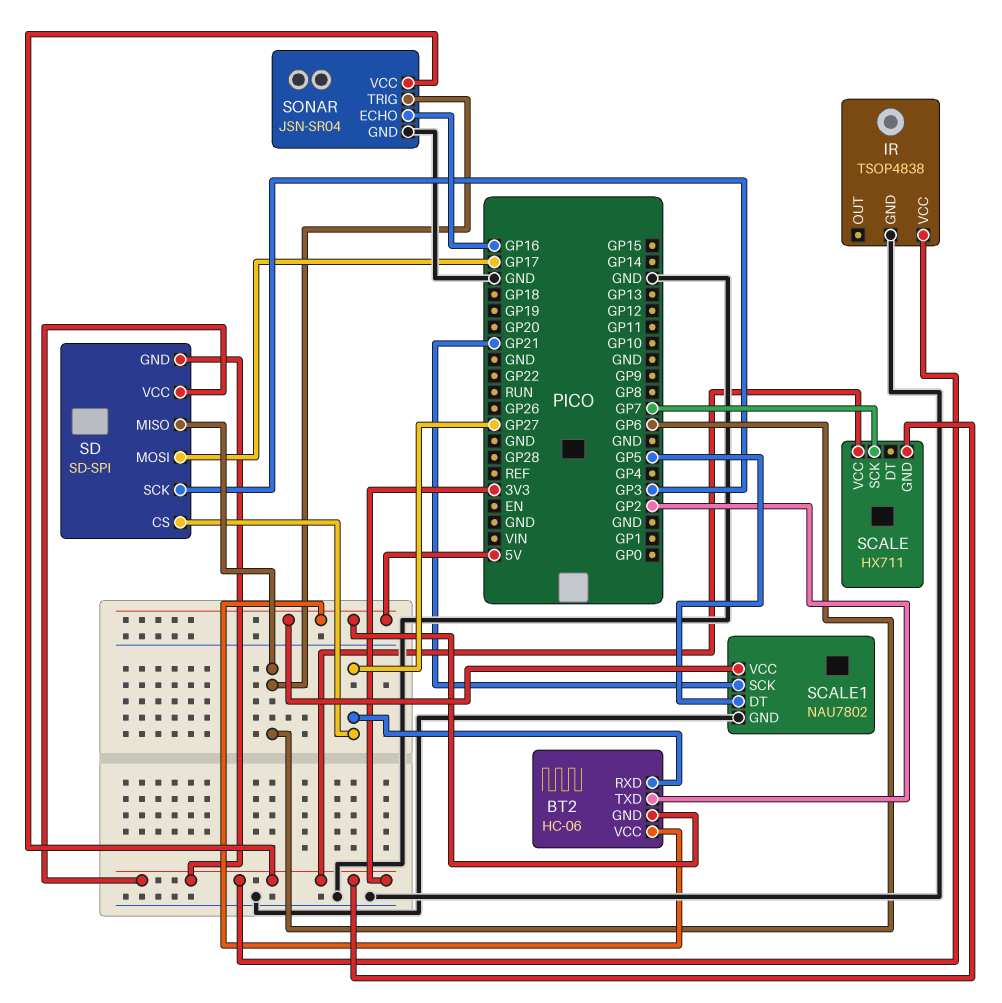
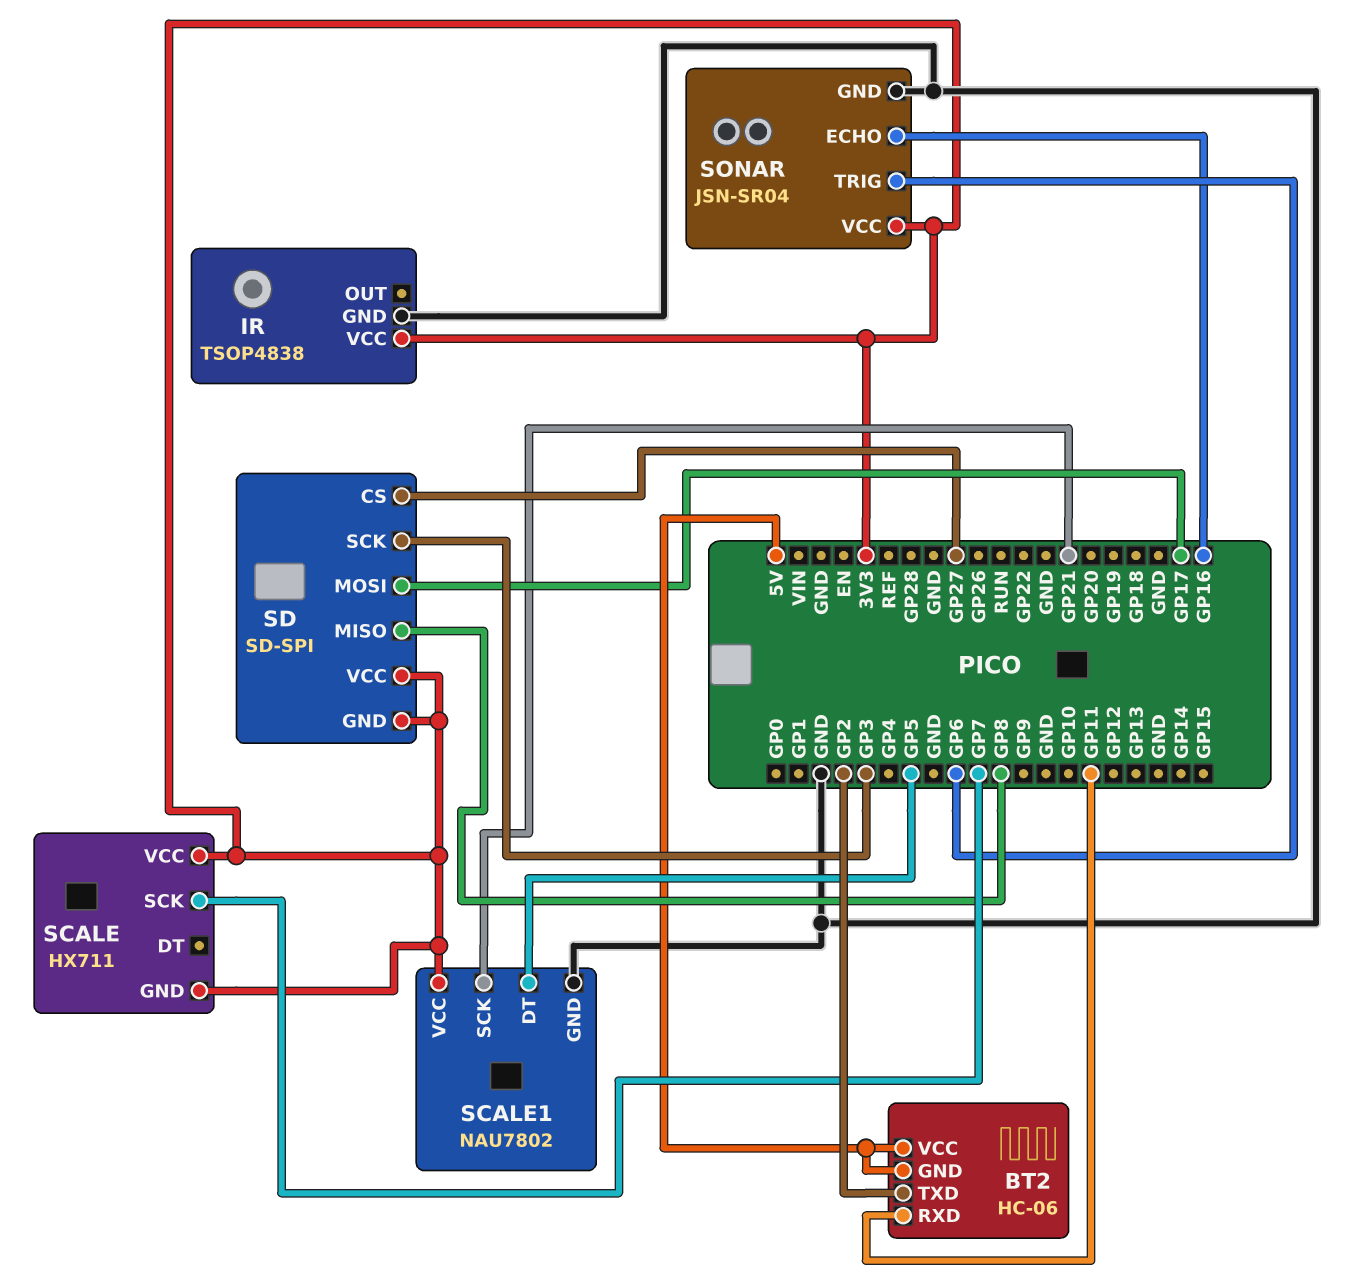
BT2 pin RXD: GP27 -> GP11
SCALE1 pin VCC: 5V -> 3V3
SD pin MISO: GP6 -> GP8

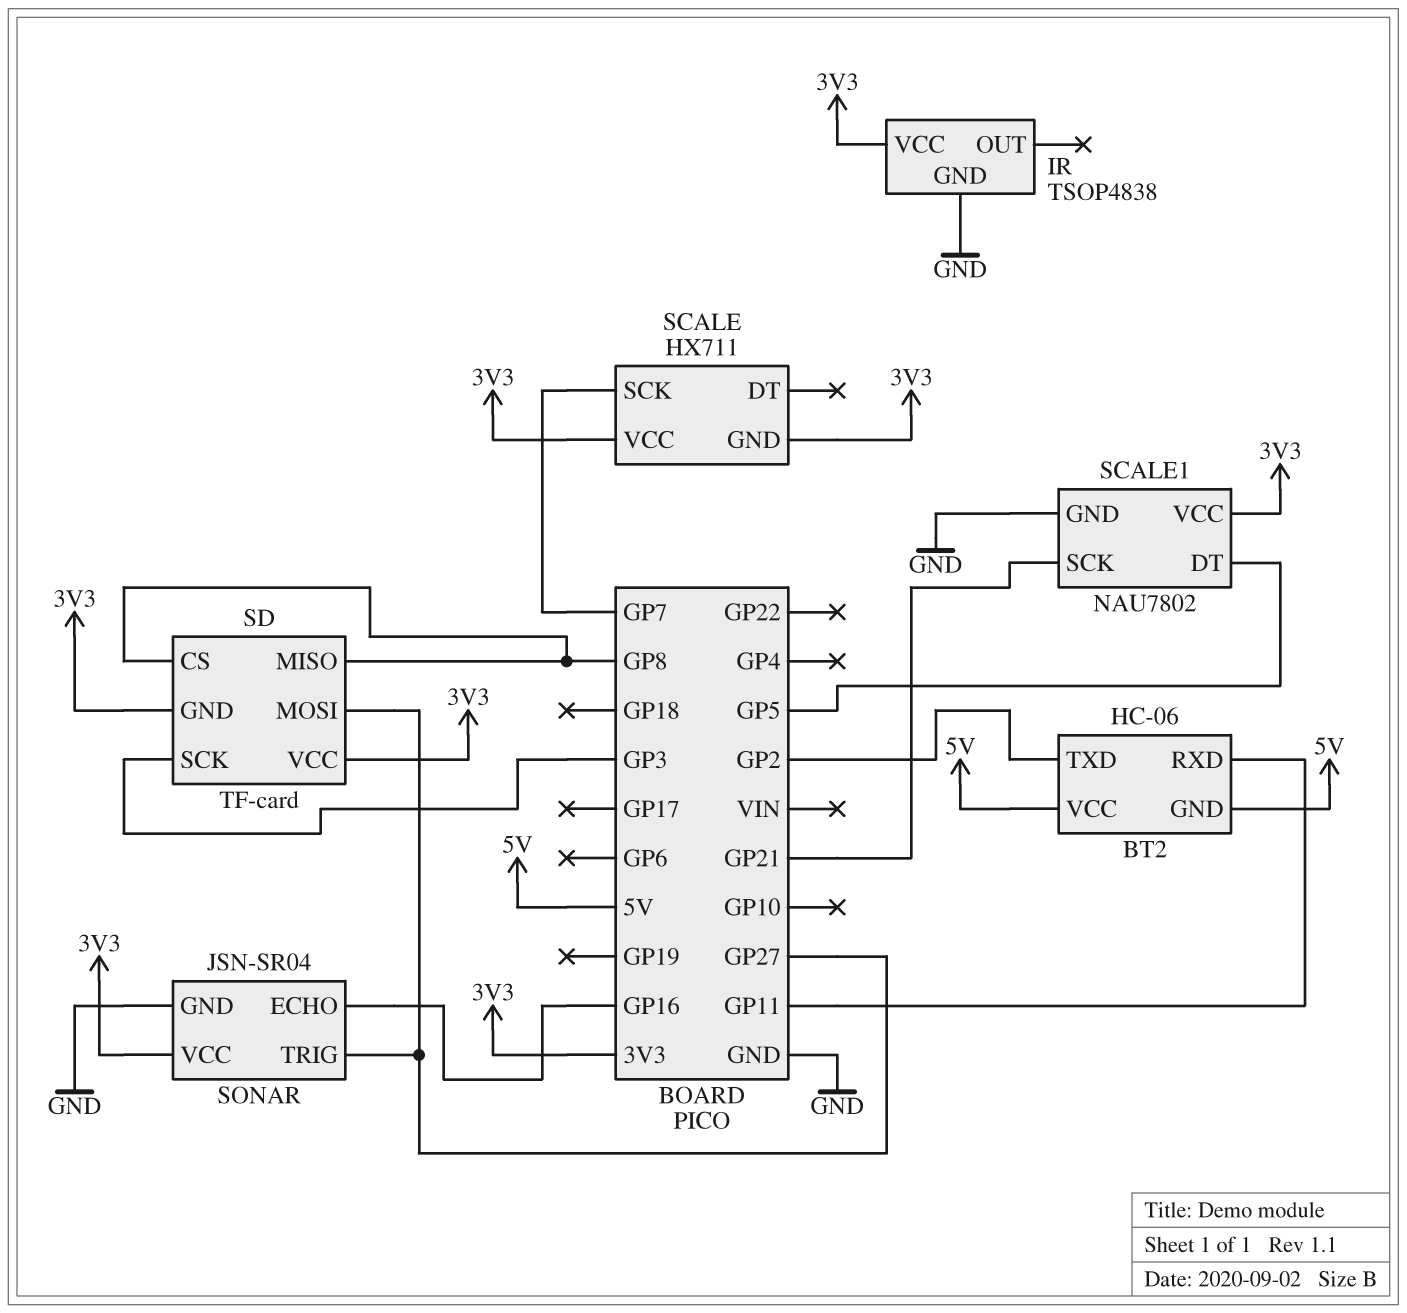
SD: SD-SPI -> TF-card
SD pin CS: GP27 -> GP8
SD pin MOSI: GP17 -> GP27
SONAR pin TRIG: GP6 -> GP27

